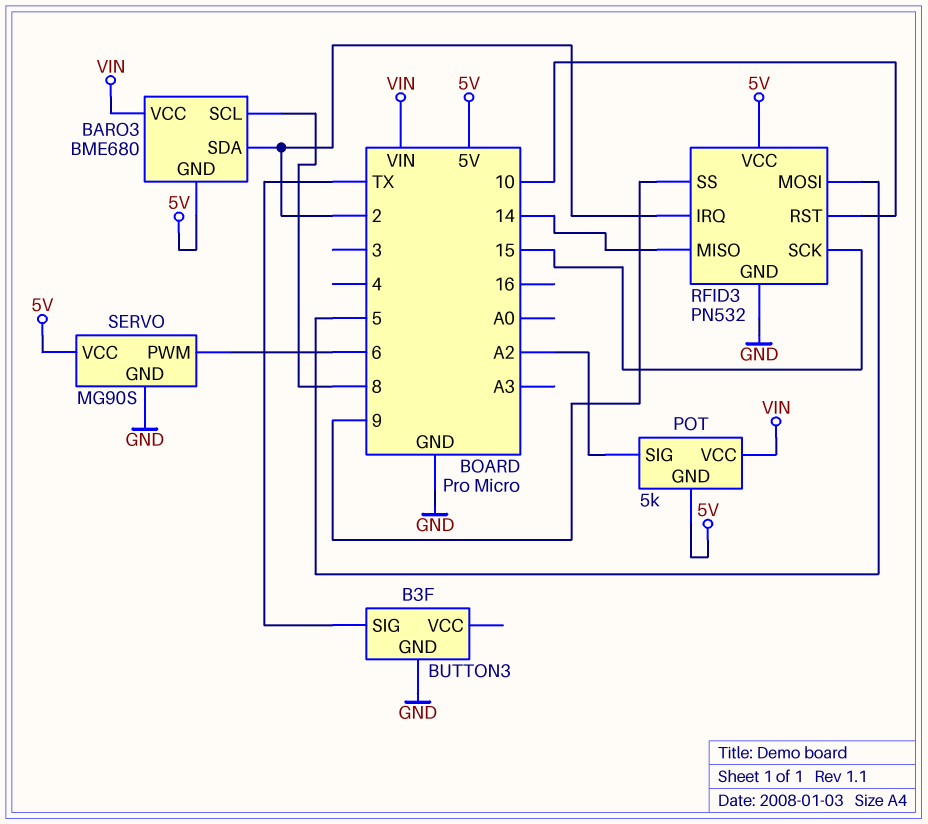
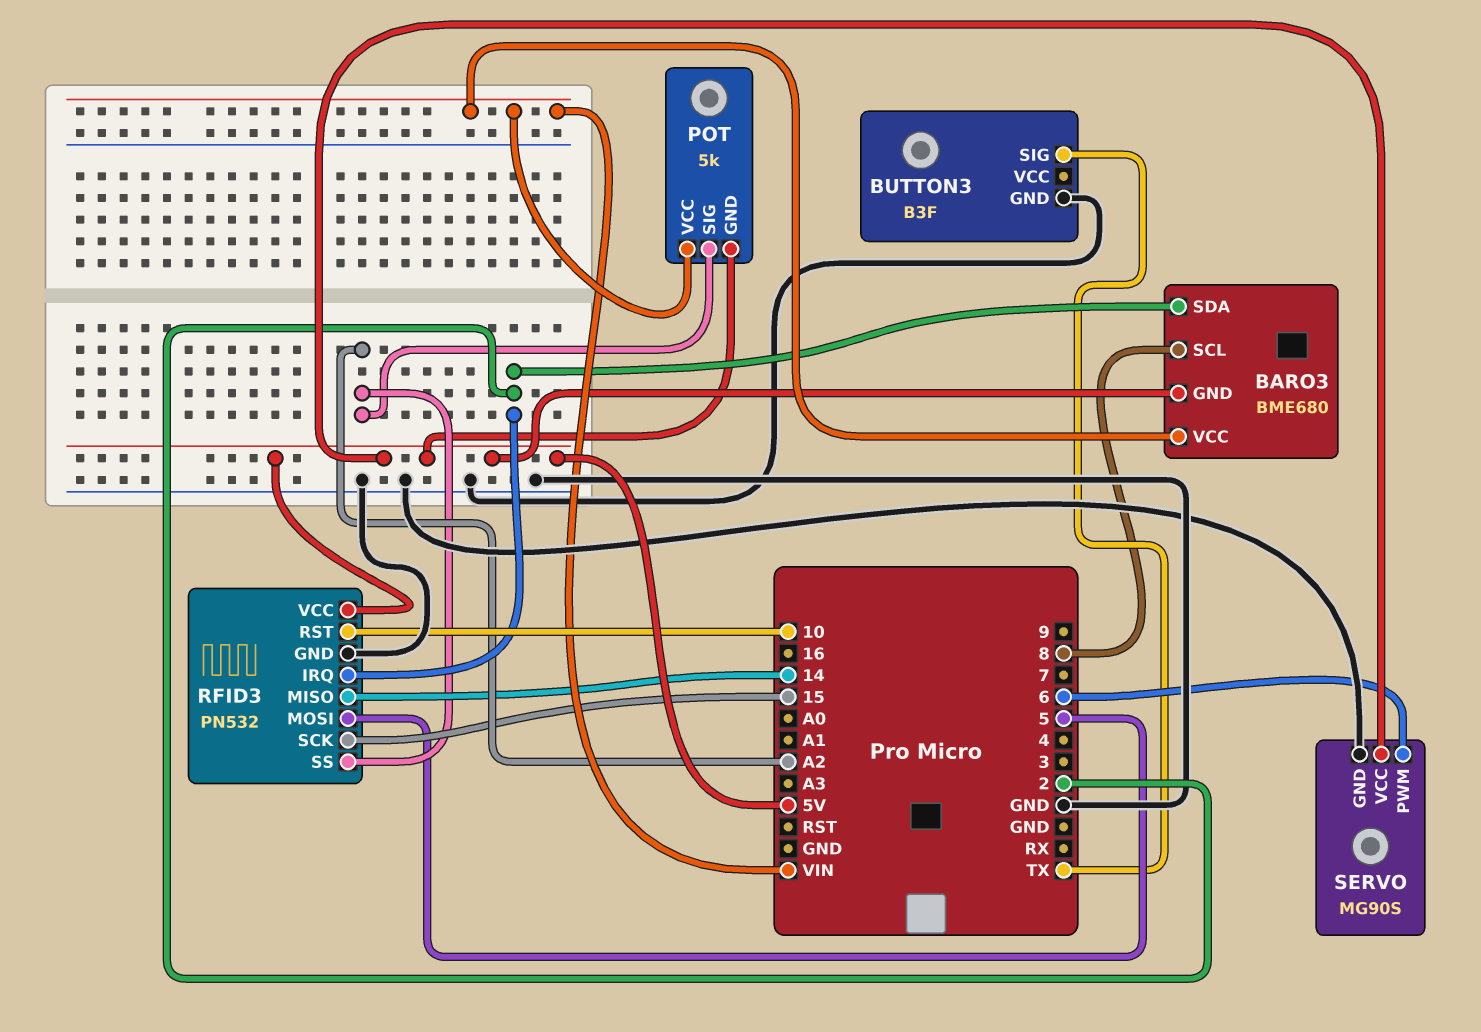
RFID3 pin SS: 9 -> A2

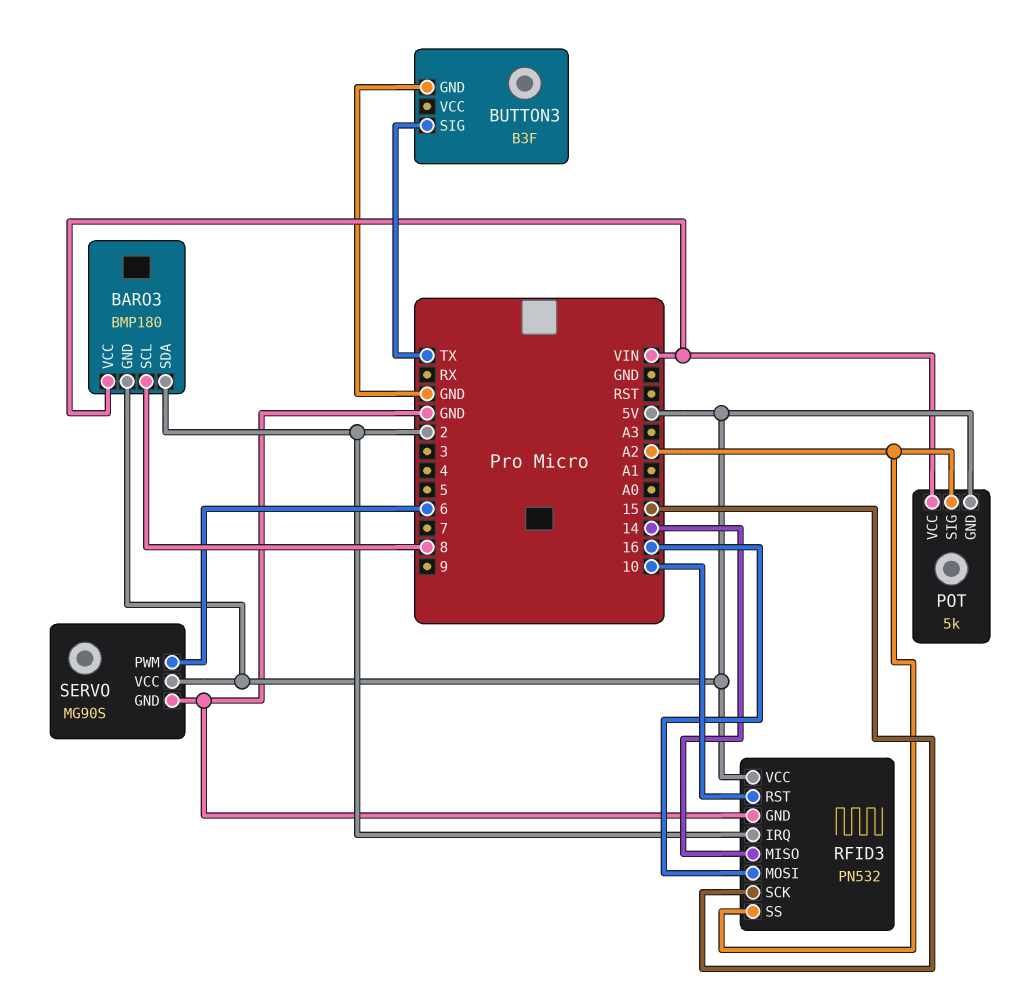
BARO3: BME680 -> BMP180
RFID3 pin MOSI: 5 -> 16

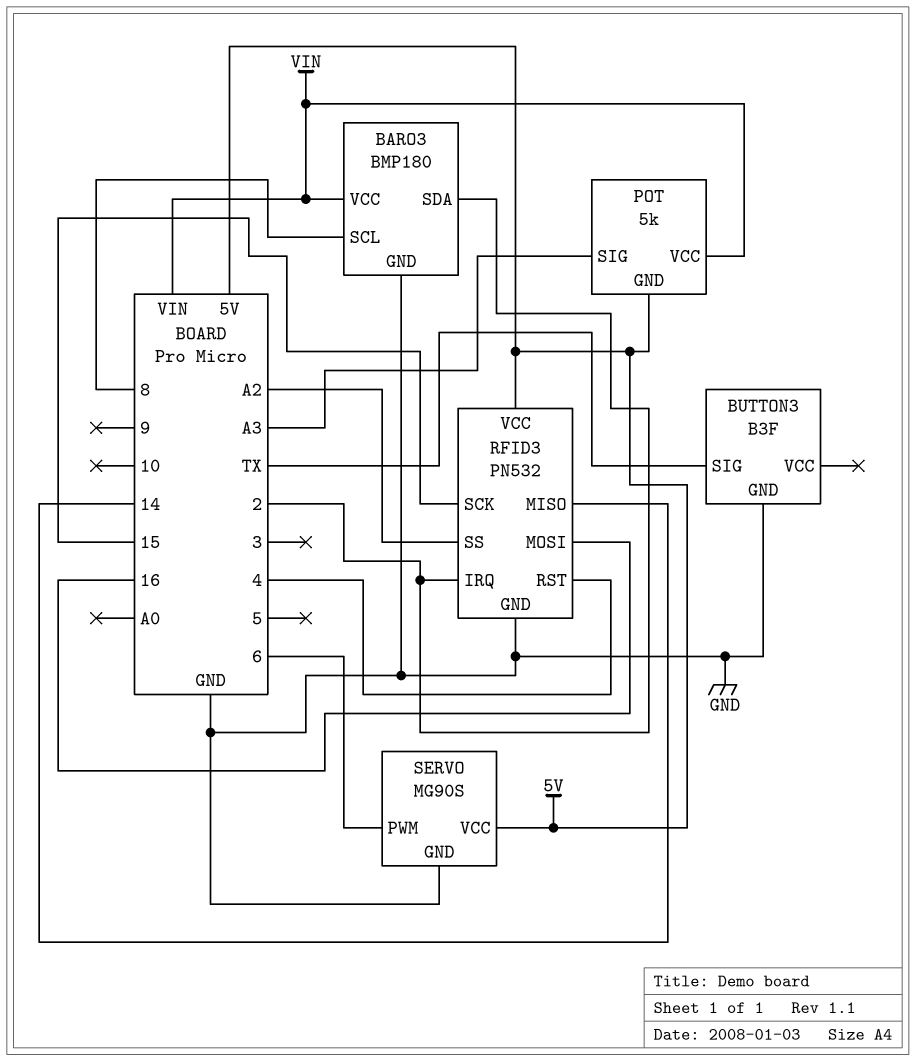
BARO3 pin GND: 5V -> GND
POT pin SIG: A2 -> A3
RFID3 pin RST: 10 -> 4

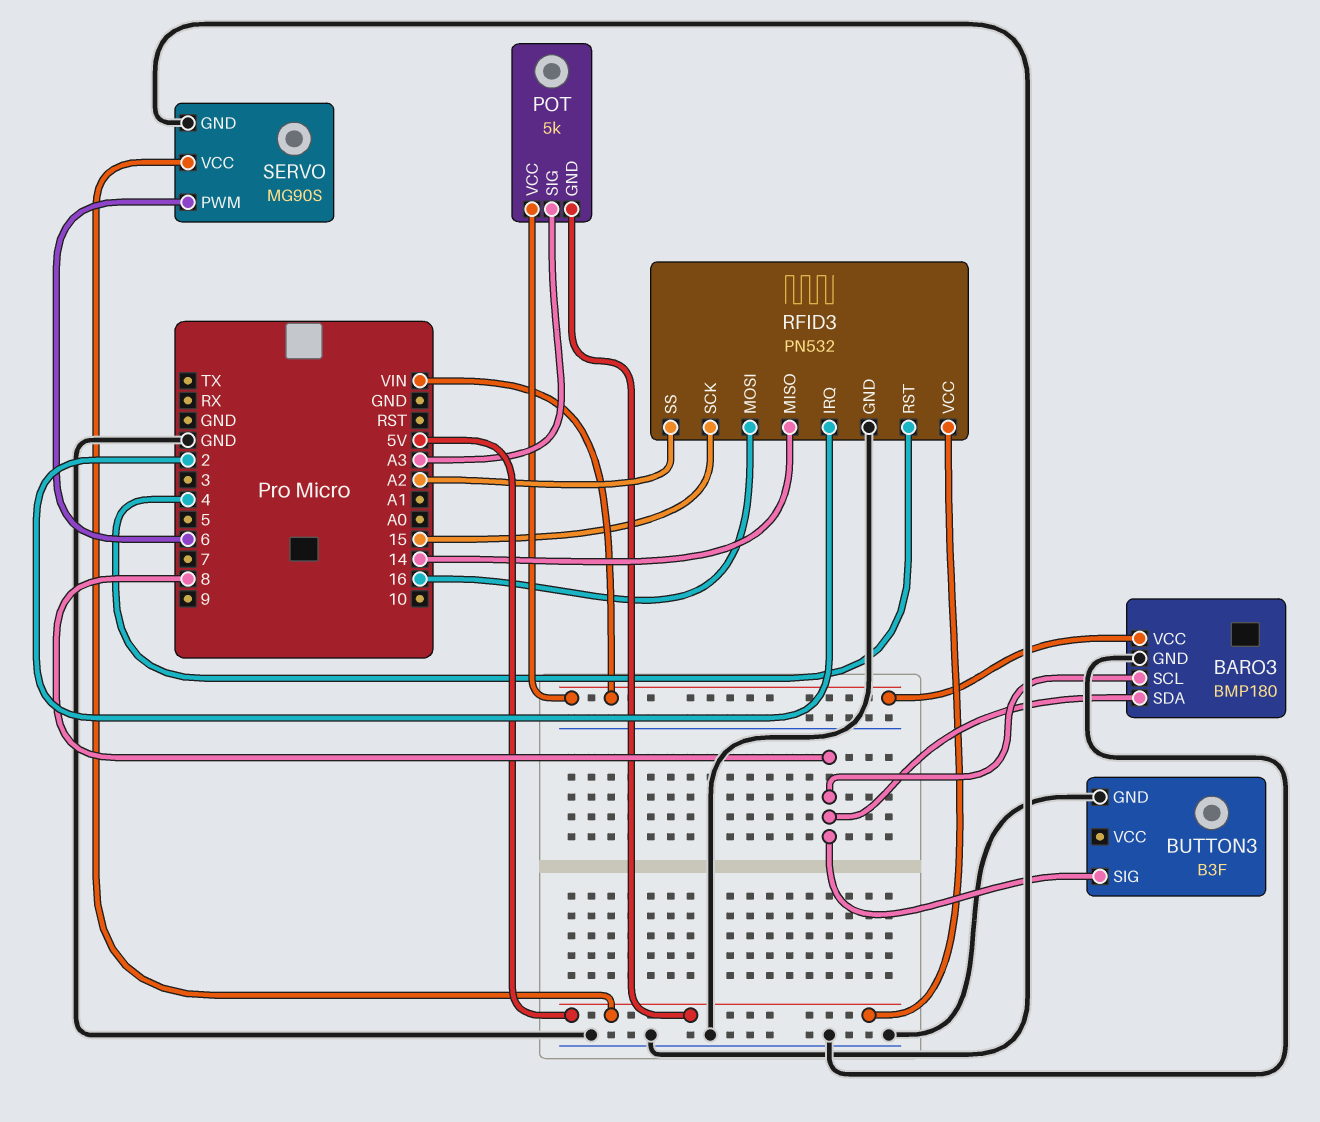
BARO3 pin SDA: 2 -> 8
BUTTON3 pin SIG: TX -> 8

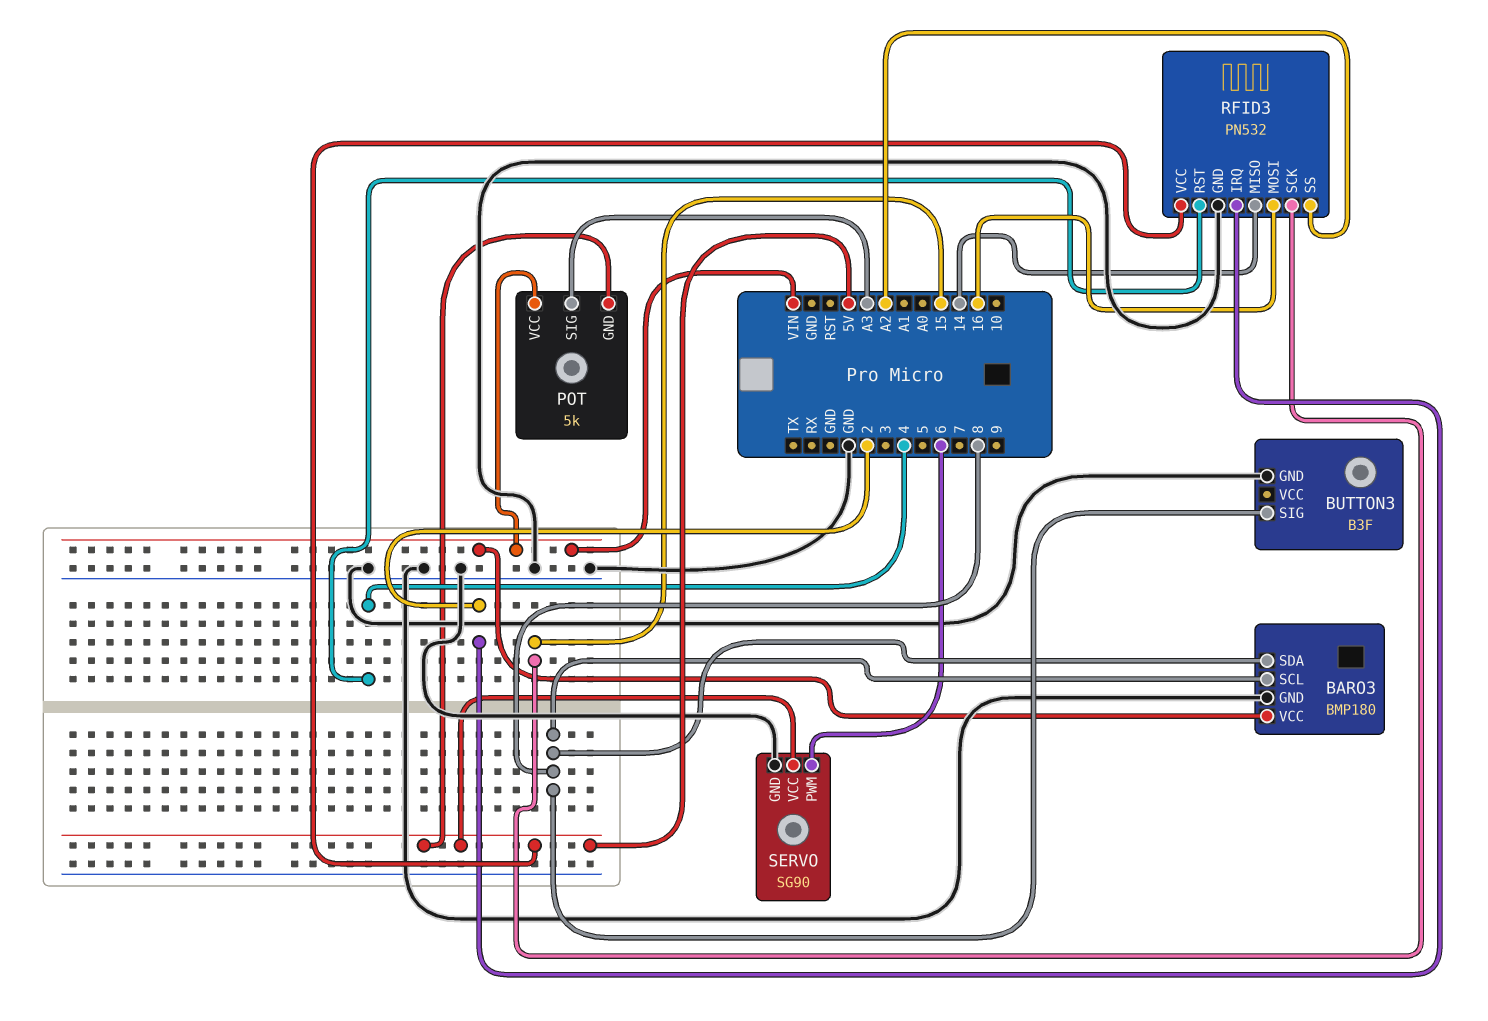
SERVO: MG90S -> SG90

